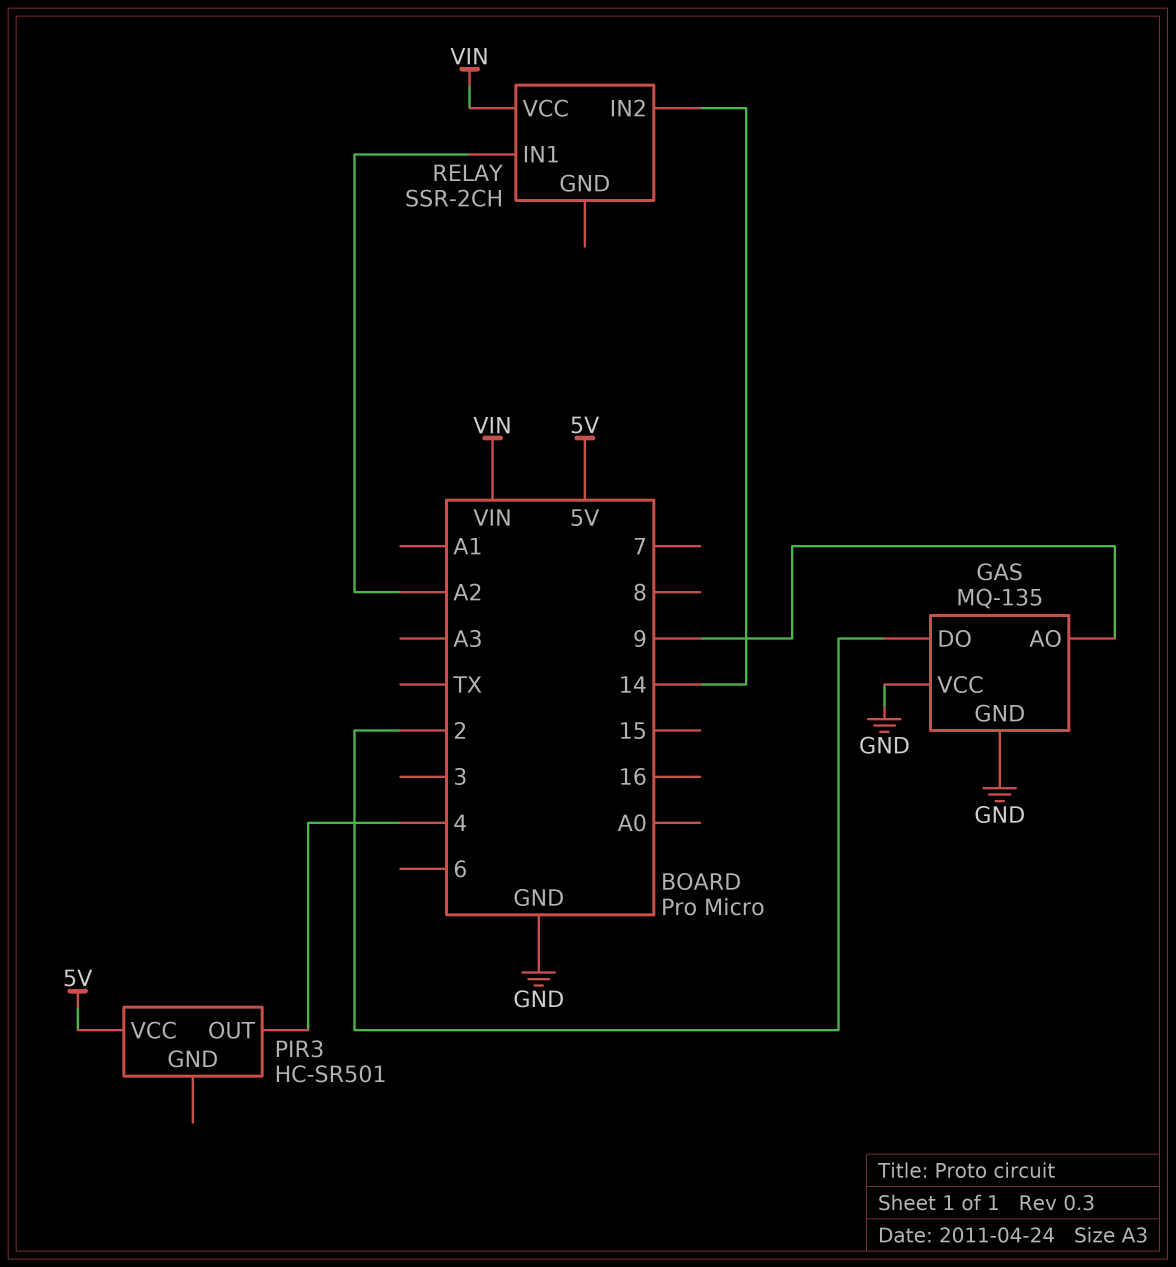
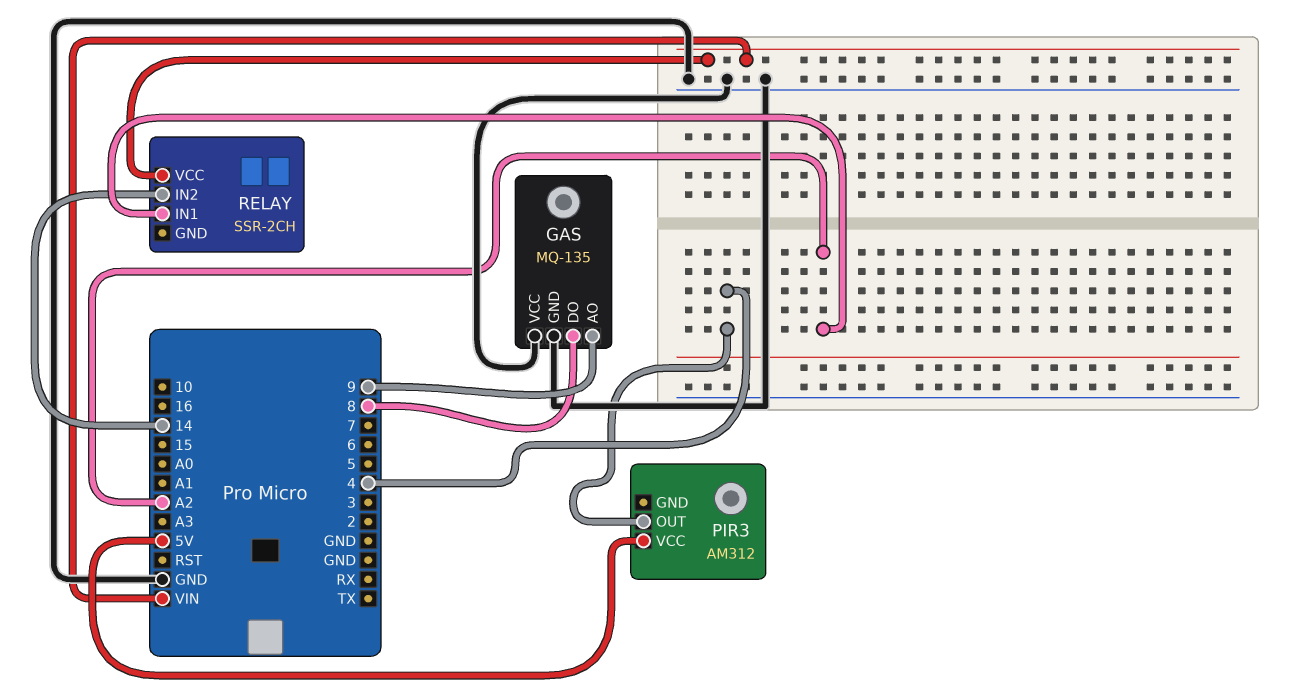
GAS pin DO: 2 -> 8
PIR3: HC-SR501 -> AM312

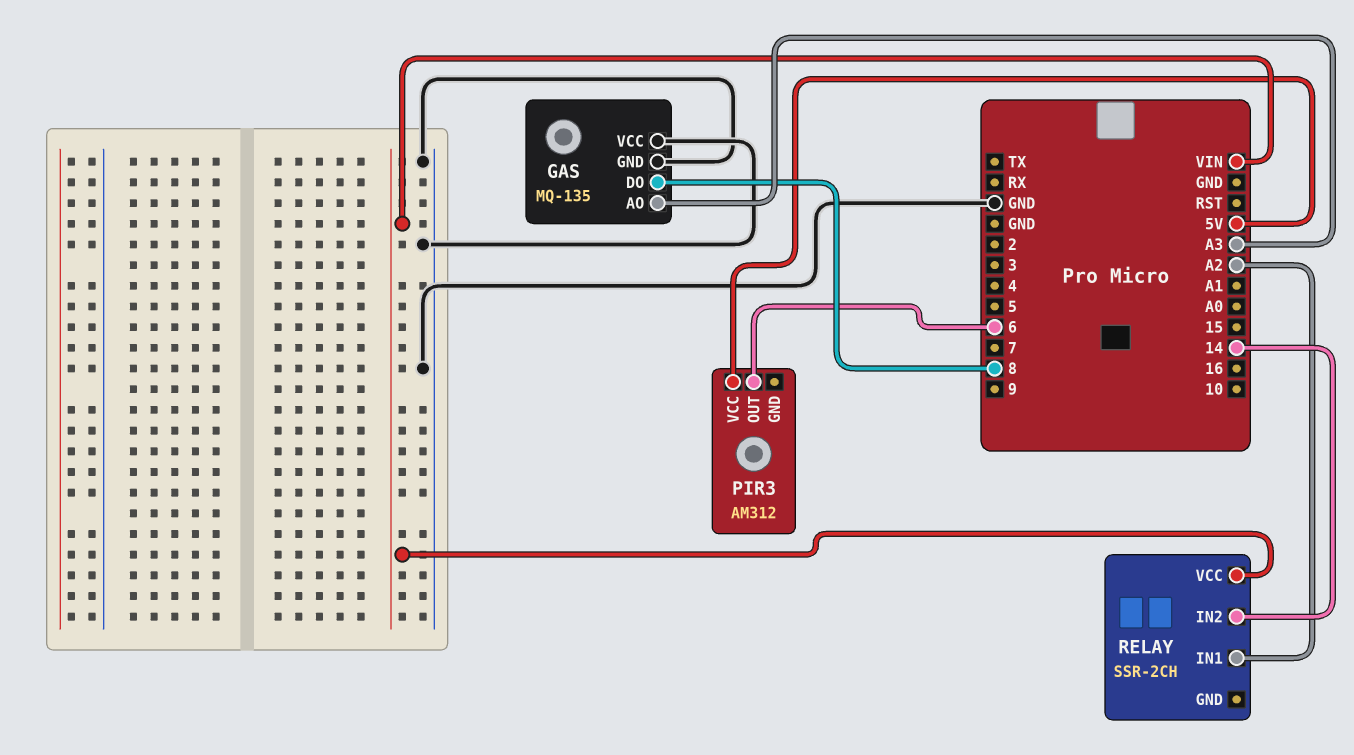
GAS pin AO: 9 -> A3
PIR3 pin OUT: 4 -> 6

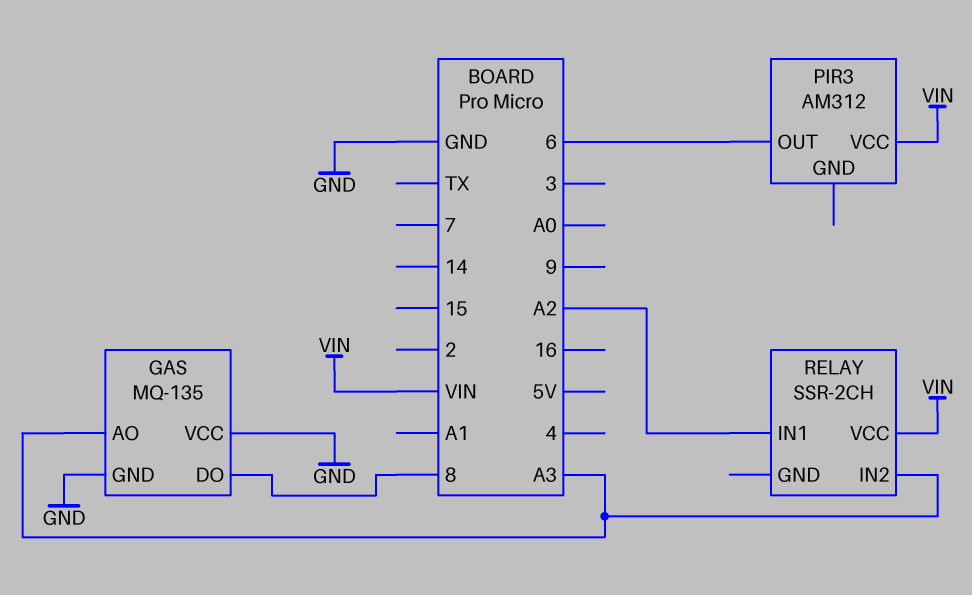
PIR3 pin VCC: 5V -> VIN
RELAY pin IN2: 14 -> A3

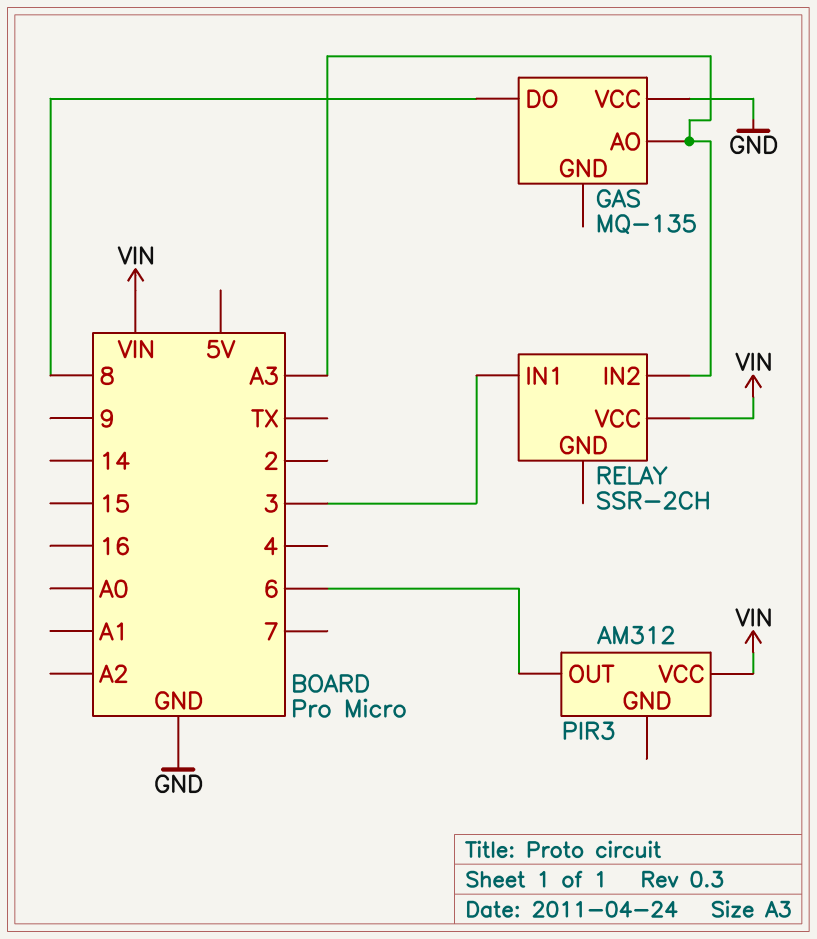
GAS pin GND: GND -> none
RELAY pin IN1: A2 -> 3

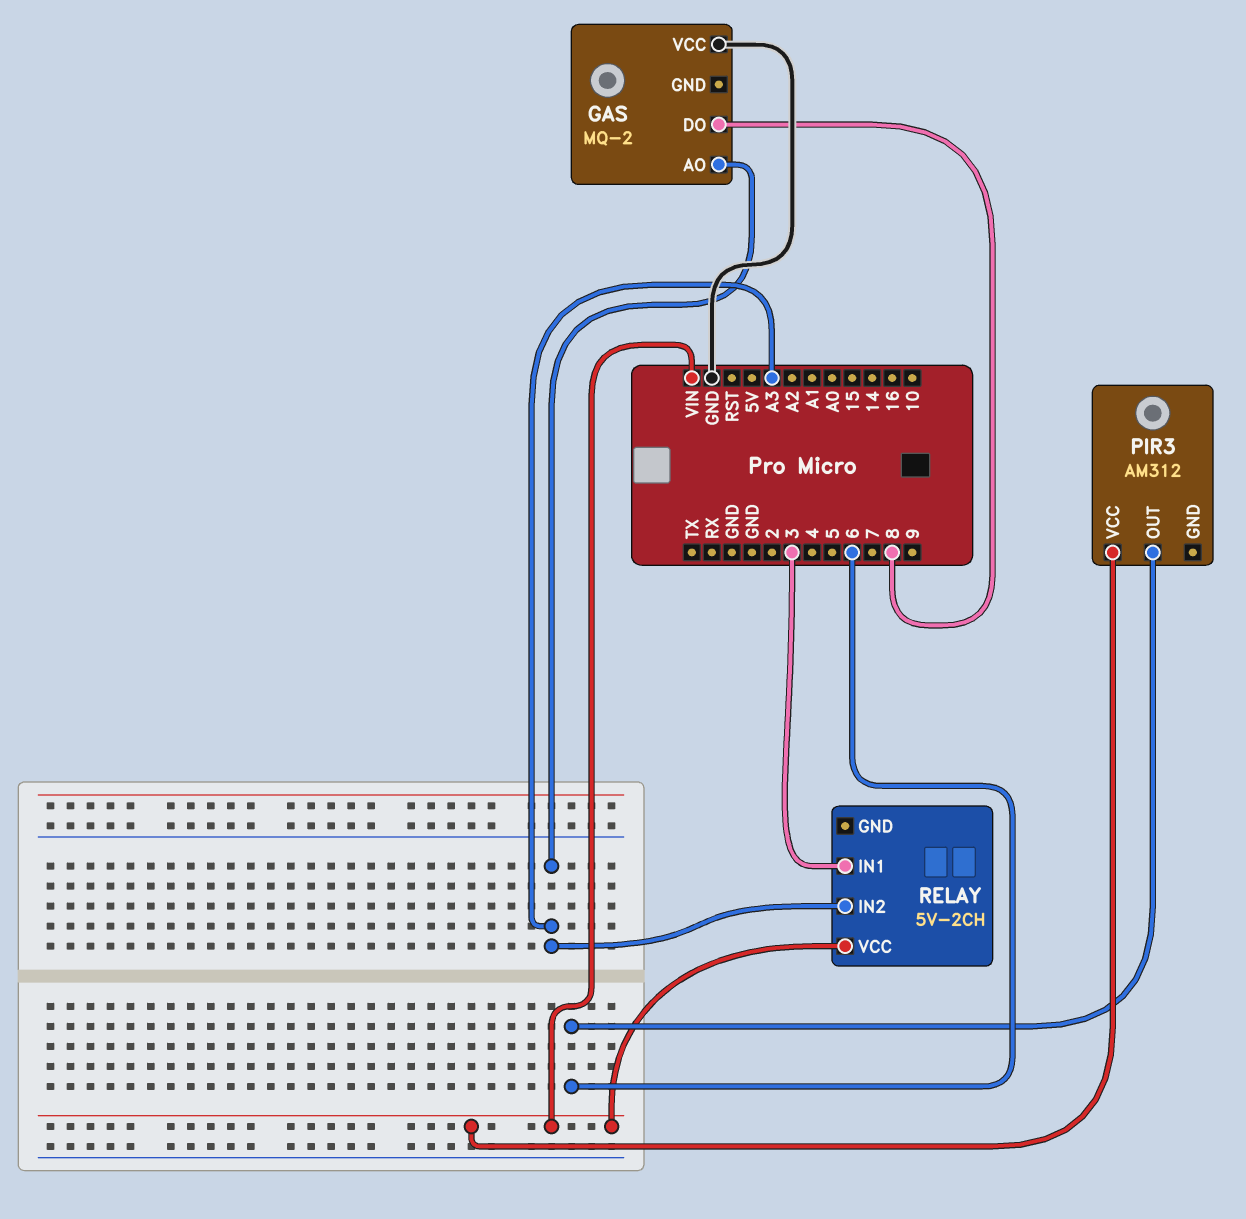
GAS: MQ-135 -> MQ-2
RELAY: SSR-2CH -> 5V-2CH

